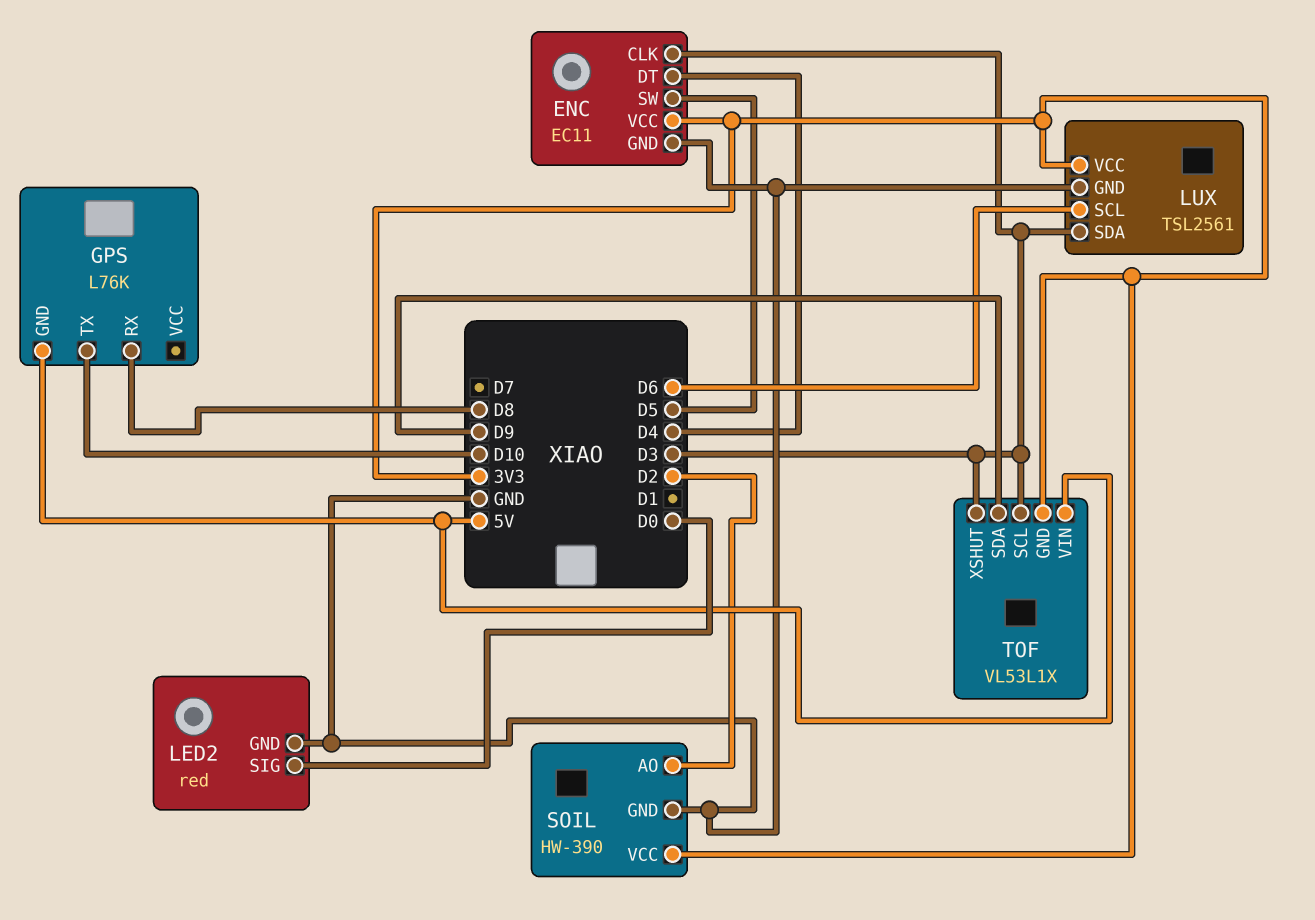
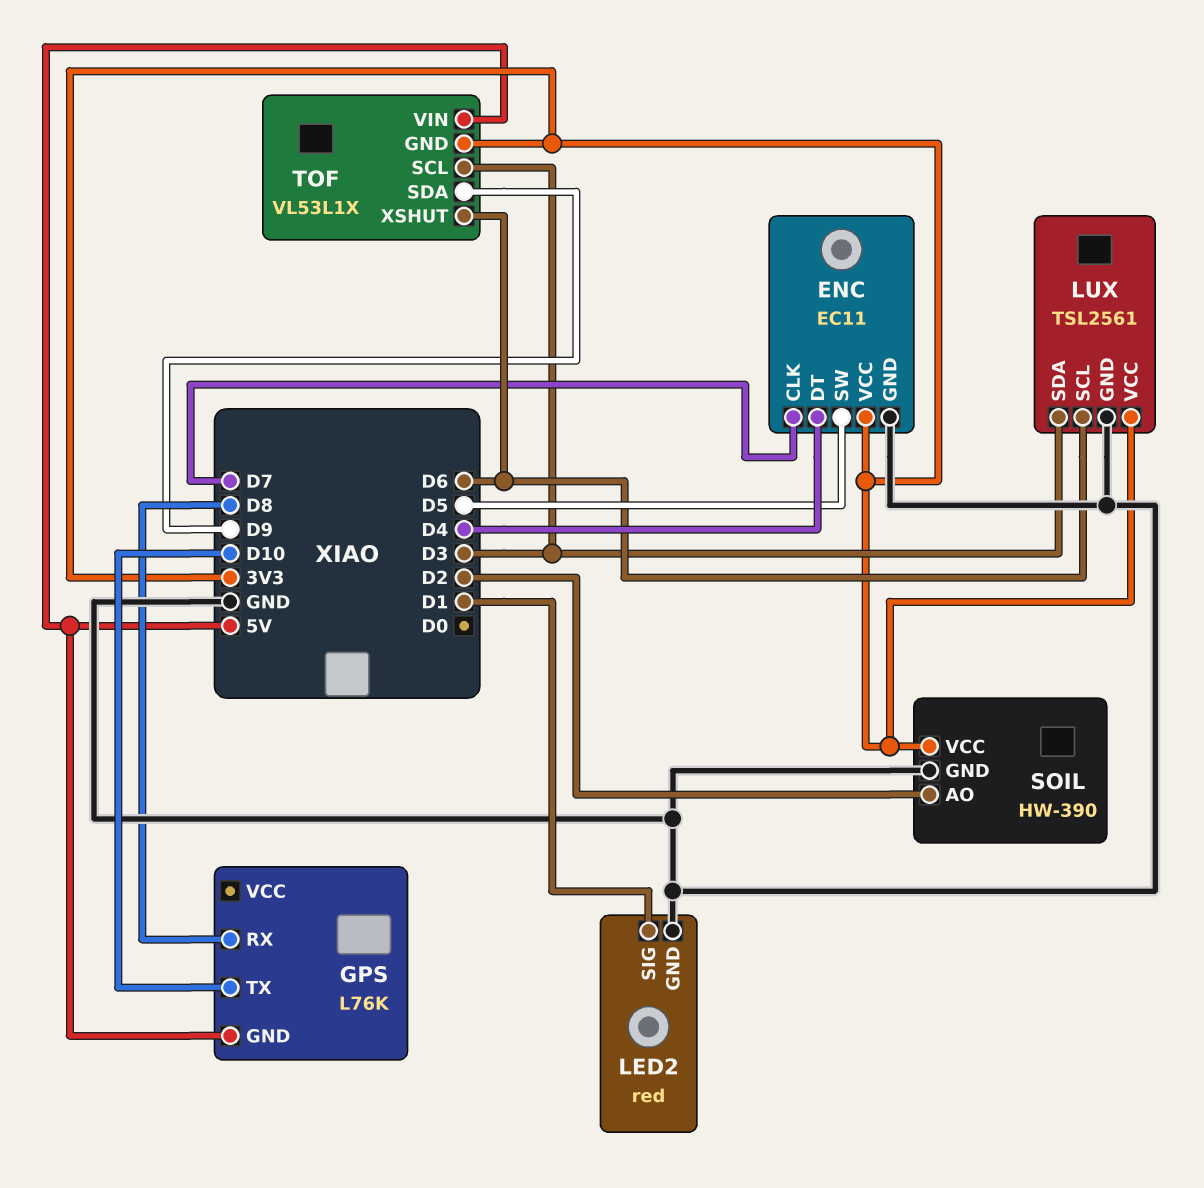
ENC pin CLK: D3 -> D7
LED2 pin SIG: D0 -> D1
TOF pin XSHUT: D3 -> D6

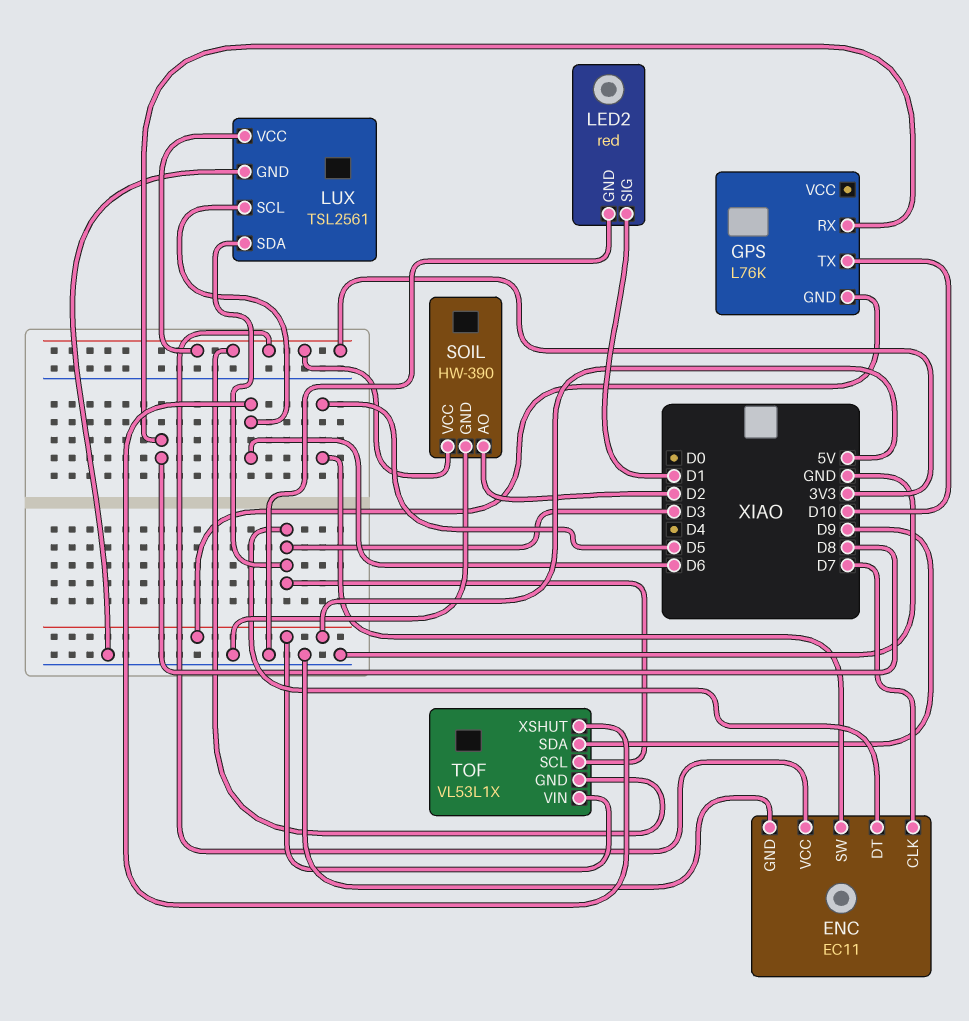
ENC pin DT: D4 -> D3

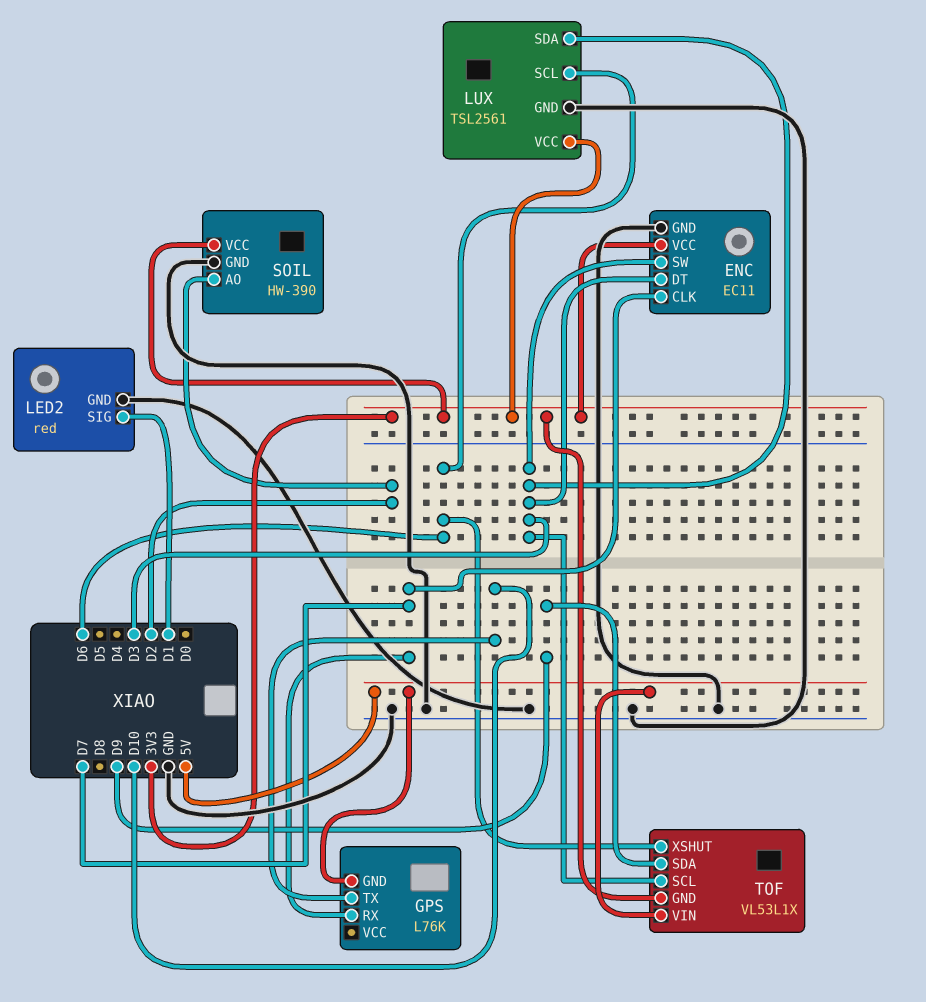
ENC pin SW: D5 -> D3
GPS pin RX: D8 -> D7

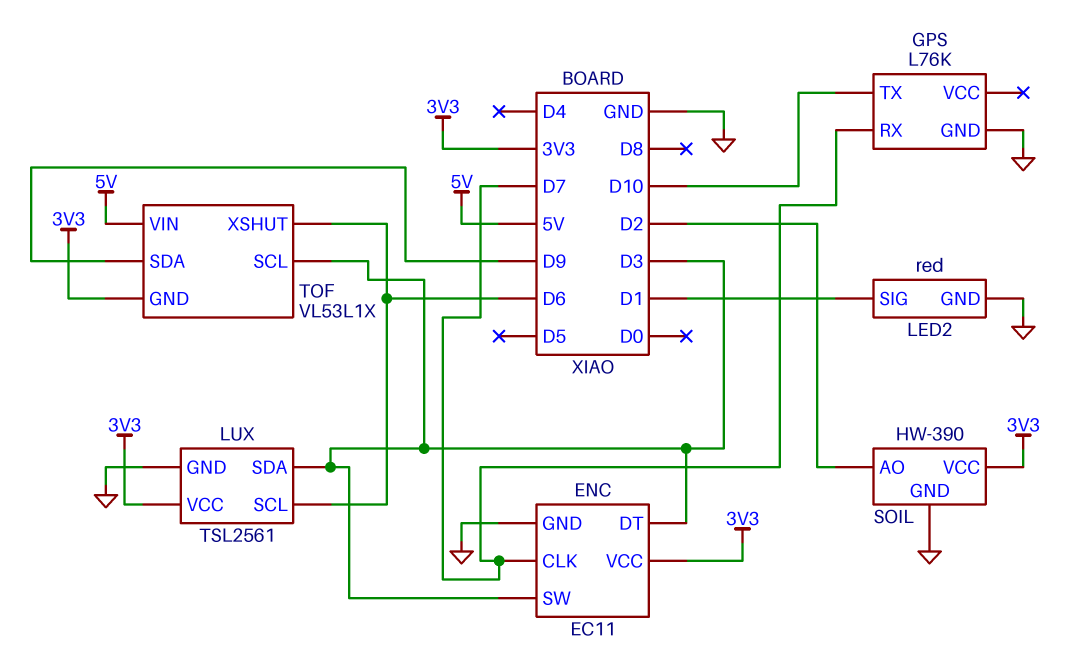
GPS pin GND: 5V -> GND

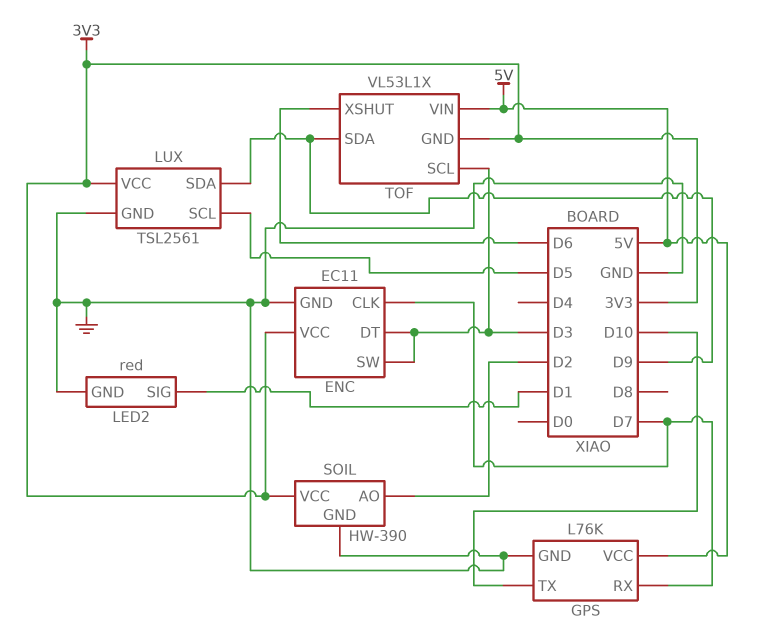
GPS pin VCC: none -> 5V
LUX pin SCL: D6 -> D5
LUX pin SDA: D3 -> D9

